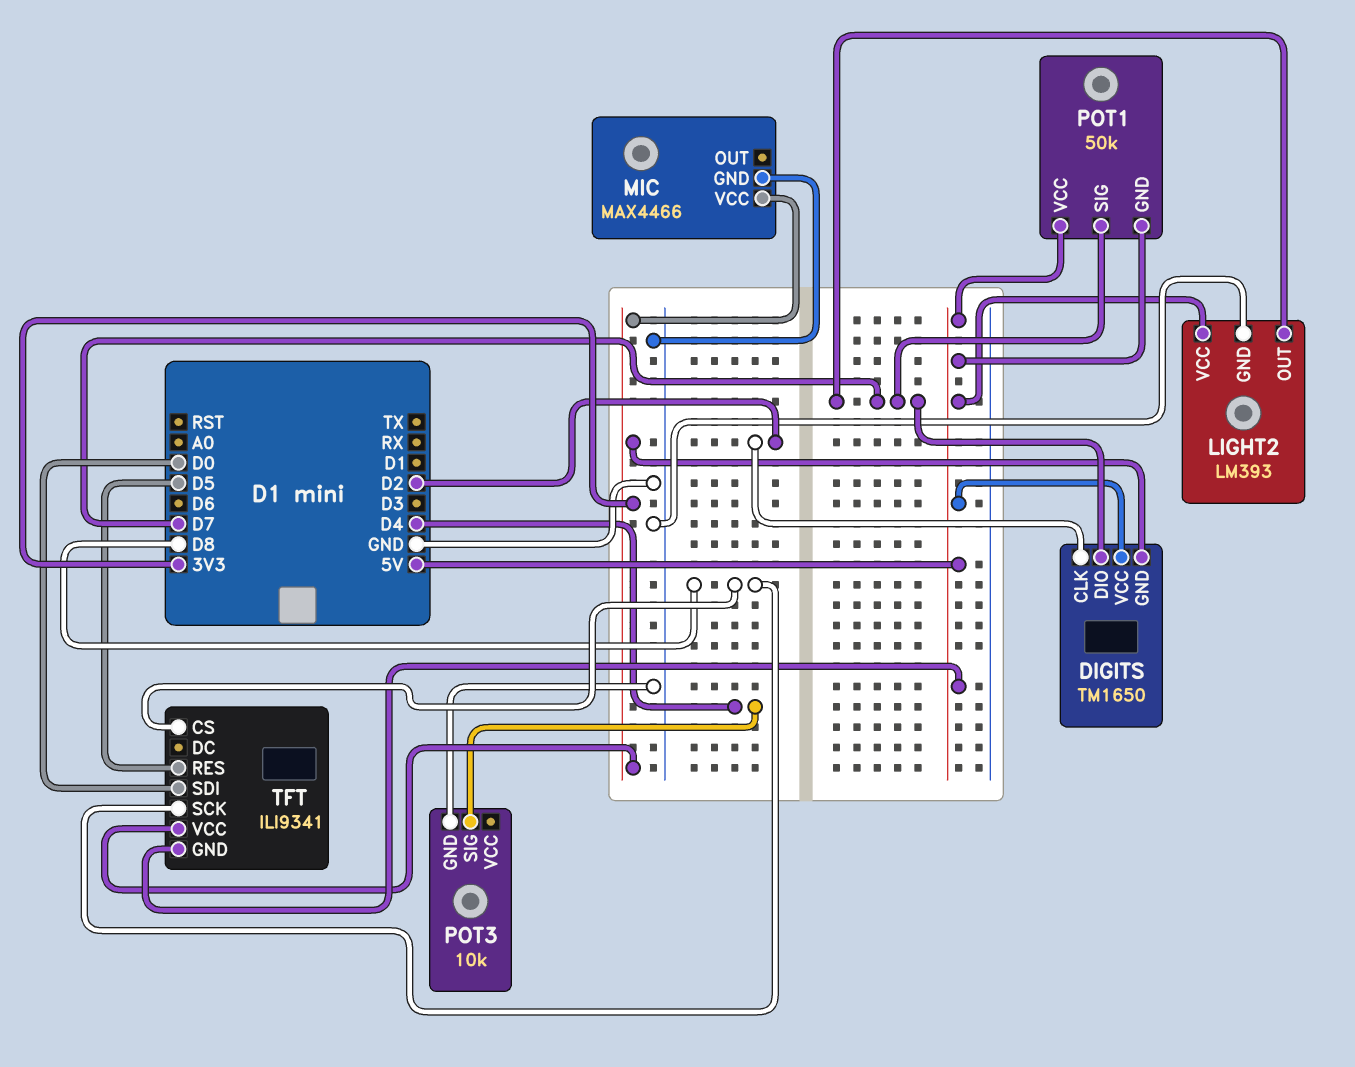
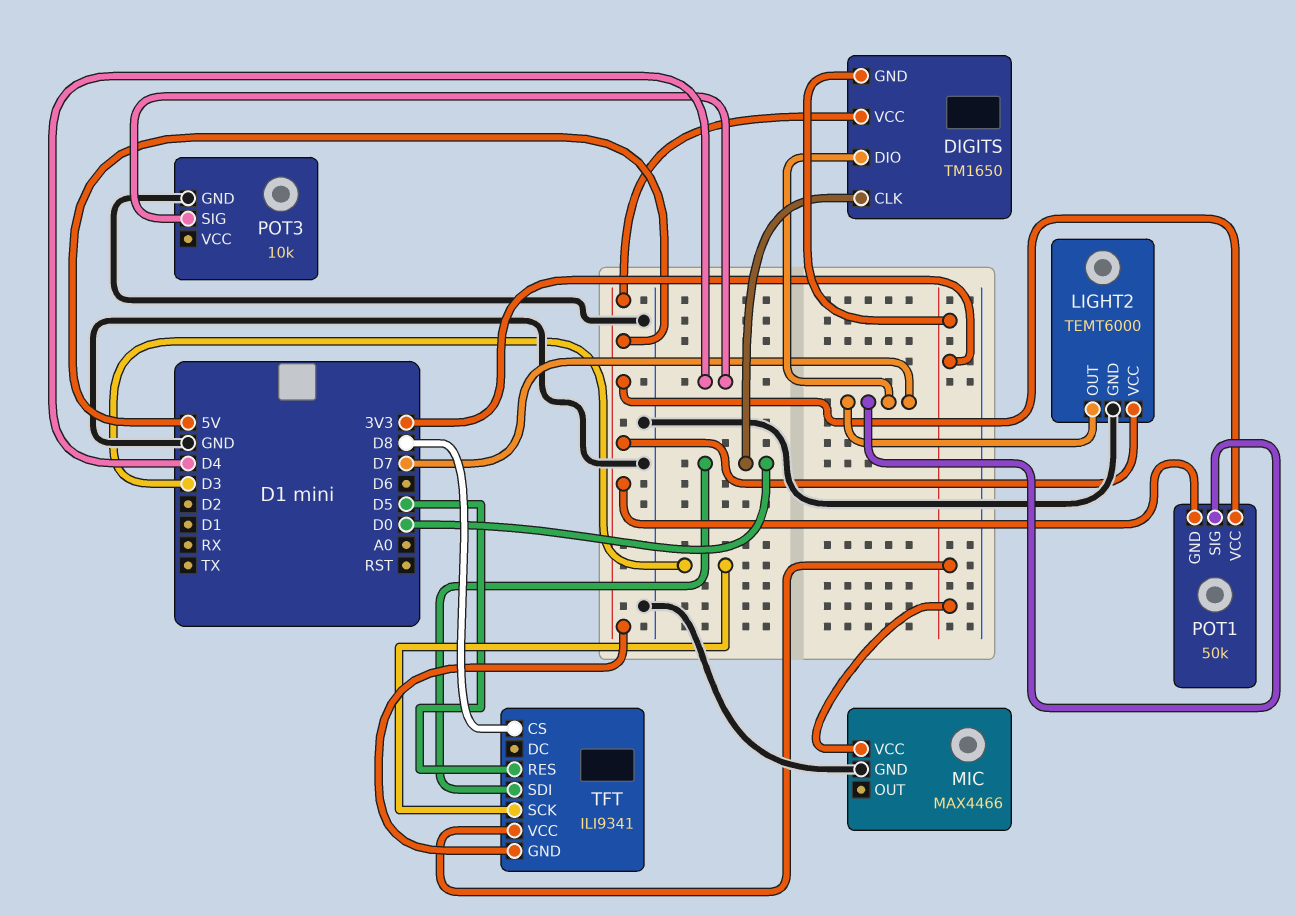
DIGITS pin CLK: D2 -> D0
LIGHT2: LM393 -> TEMT6000
TFT pin SCK: D8 -> D3

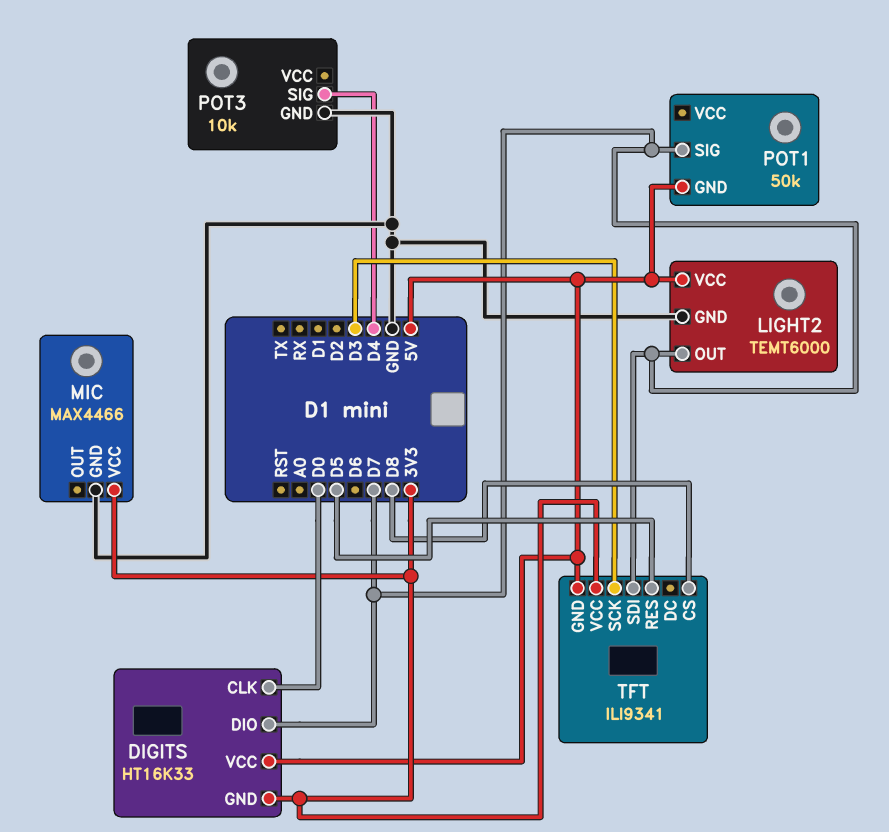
DIGITS: TM1650 -> HT16K33
POT1 pin VCC: 5V -> none
TFT pin SDI: D0 -> D7

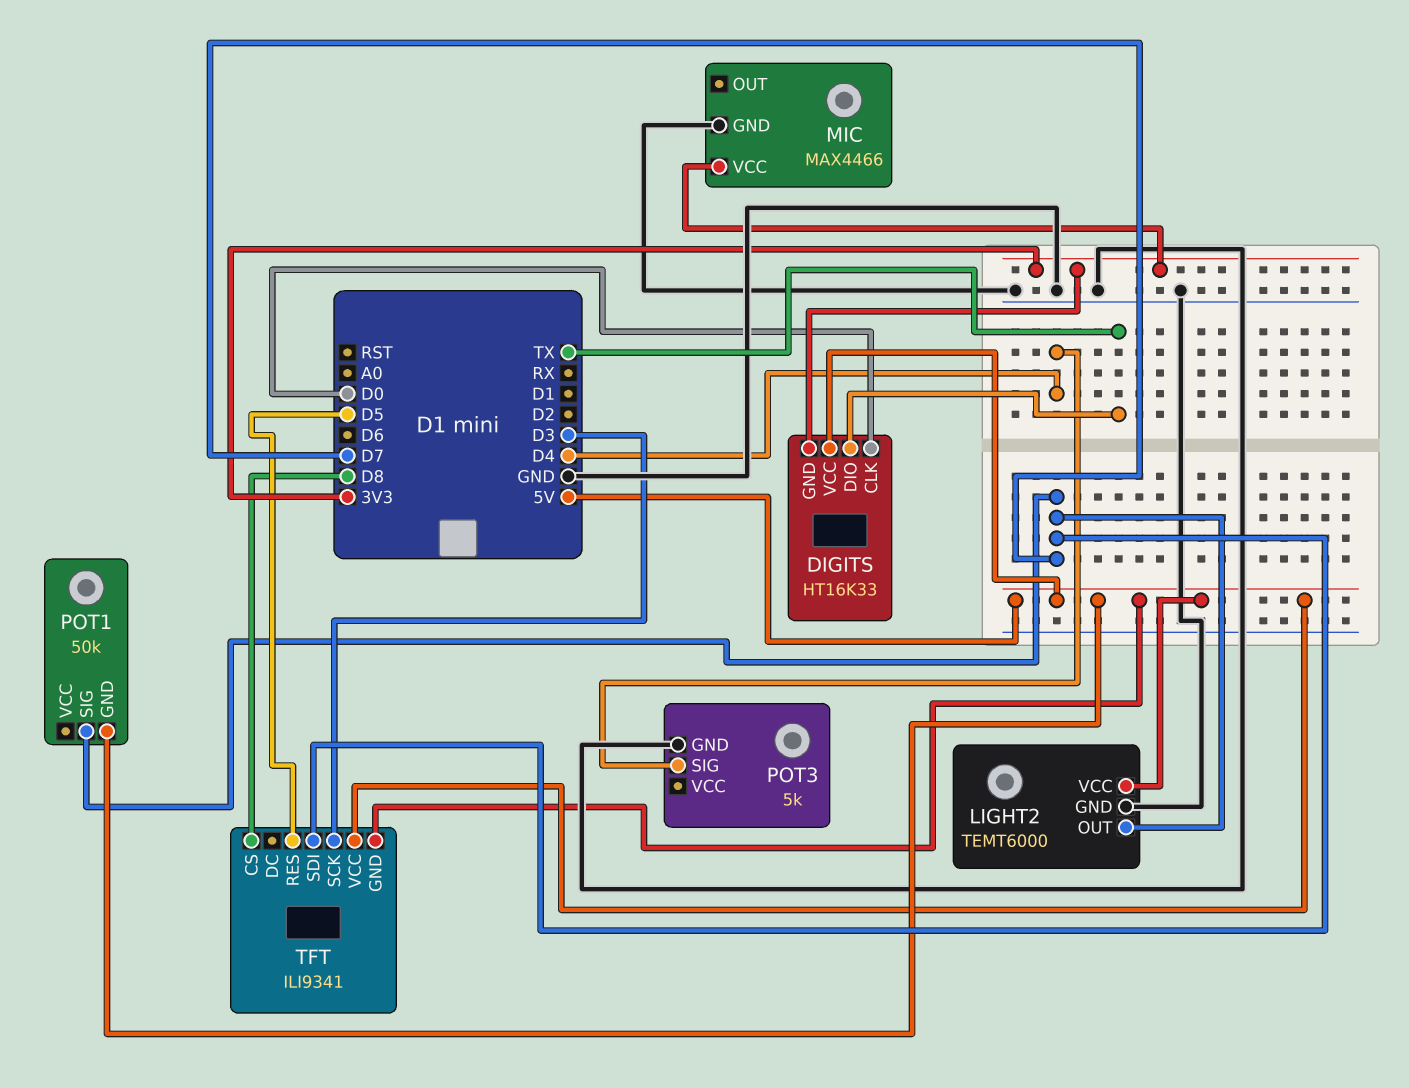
DIGITS pin DIO: D7 -> TX
POT3: 10k -> 5k
TFT pin VCC: 3V3 -> 5V

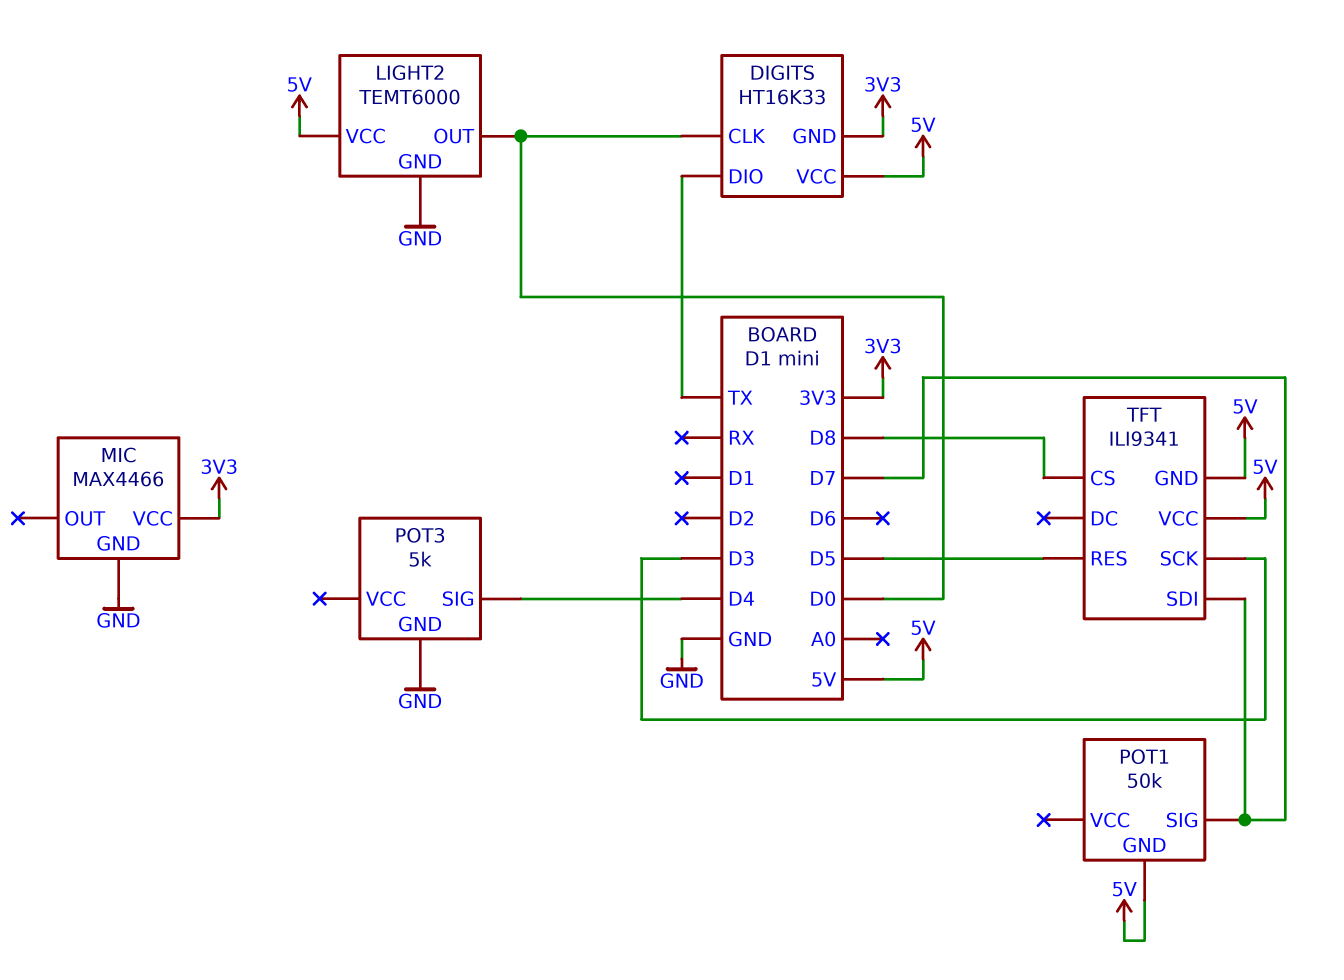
LIGHT2 pin OUT: D7 -> D0

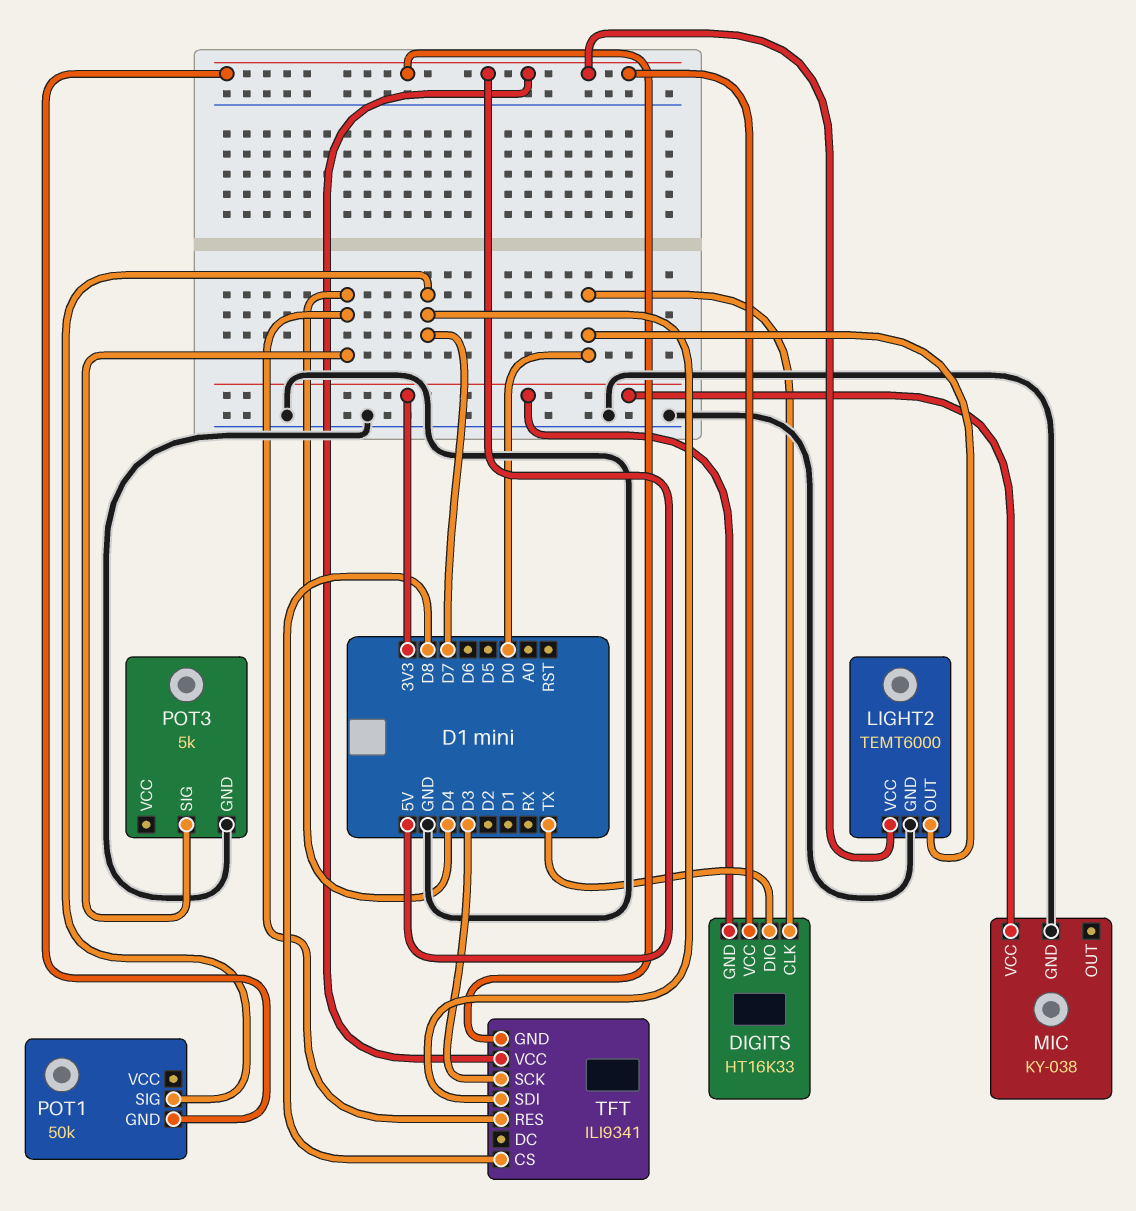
MIC: MAX4466 -> KY-038
TFT pin RES: D5 -> D4

